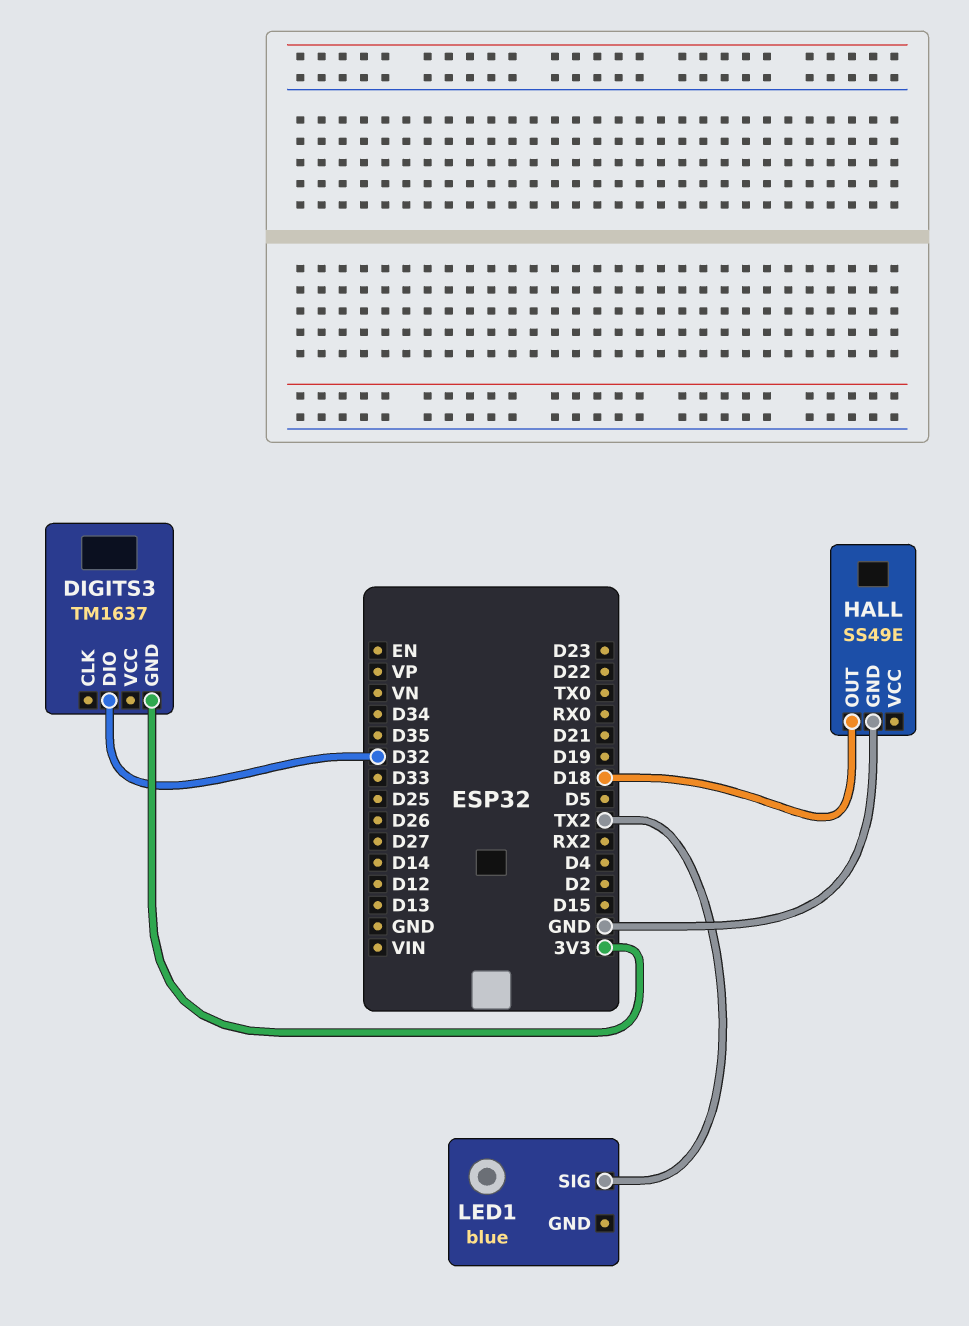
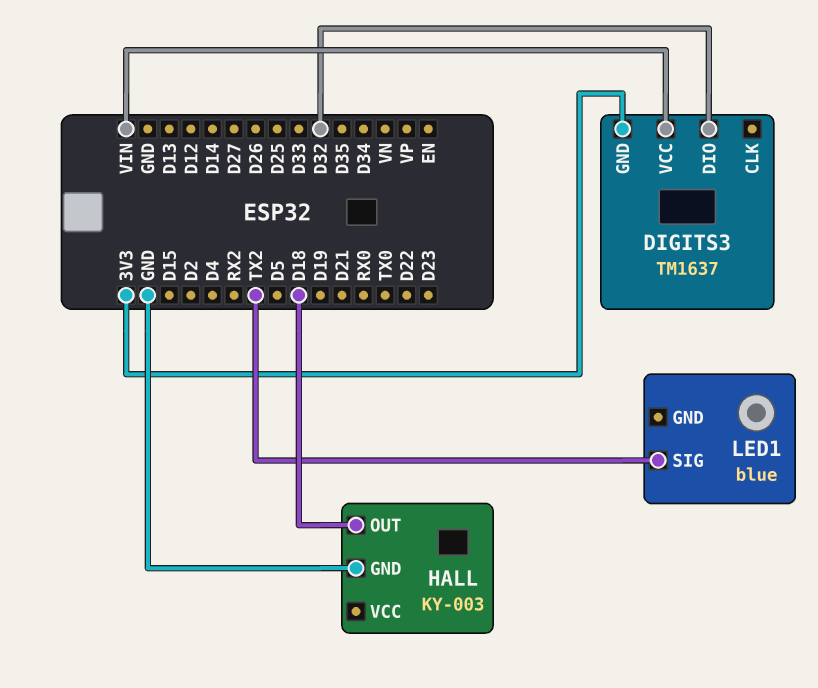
DIGITS3 pin VCC: none -> VIN
HALL: SS49E -> KY-003

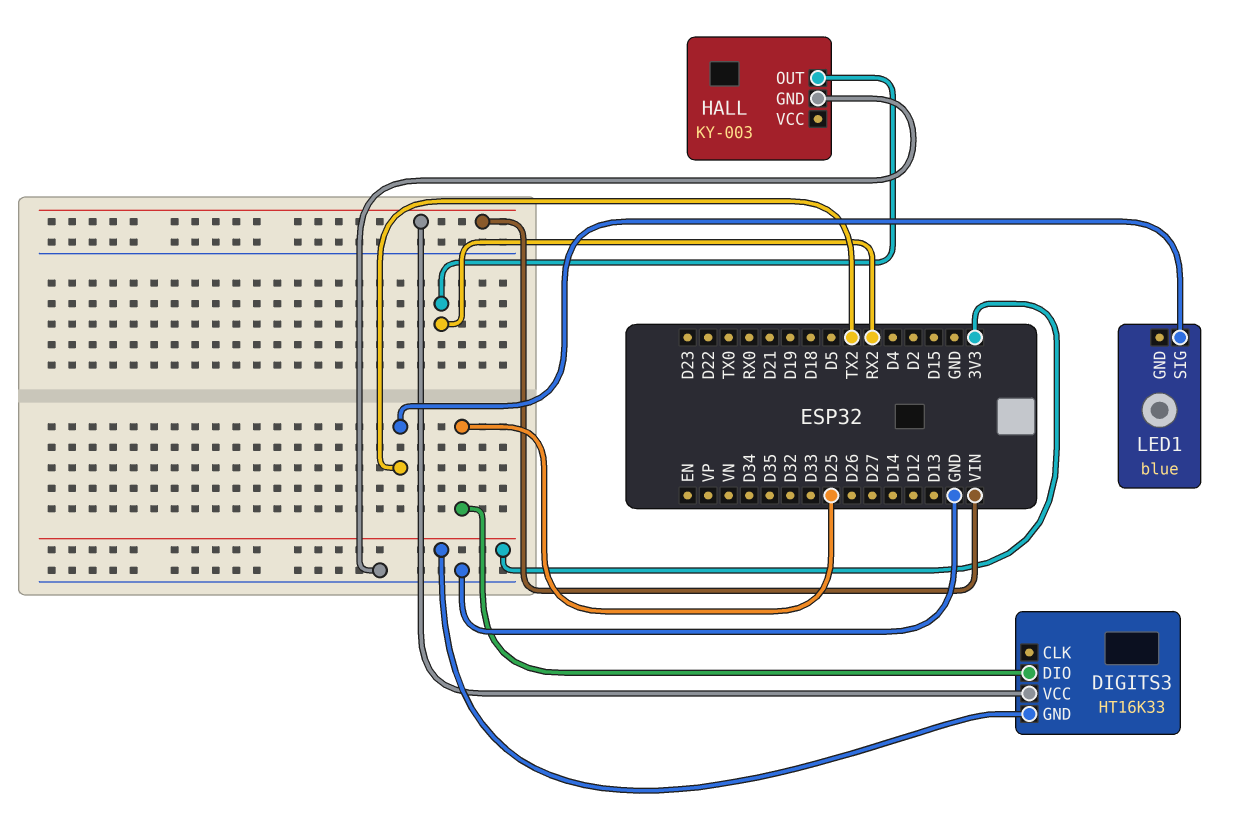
DIGITS3: TM1637 -> HT16K33
DIGITS3 pin DIO: D32 -> D25
HALL pin OUT: D18 -> RX2

